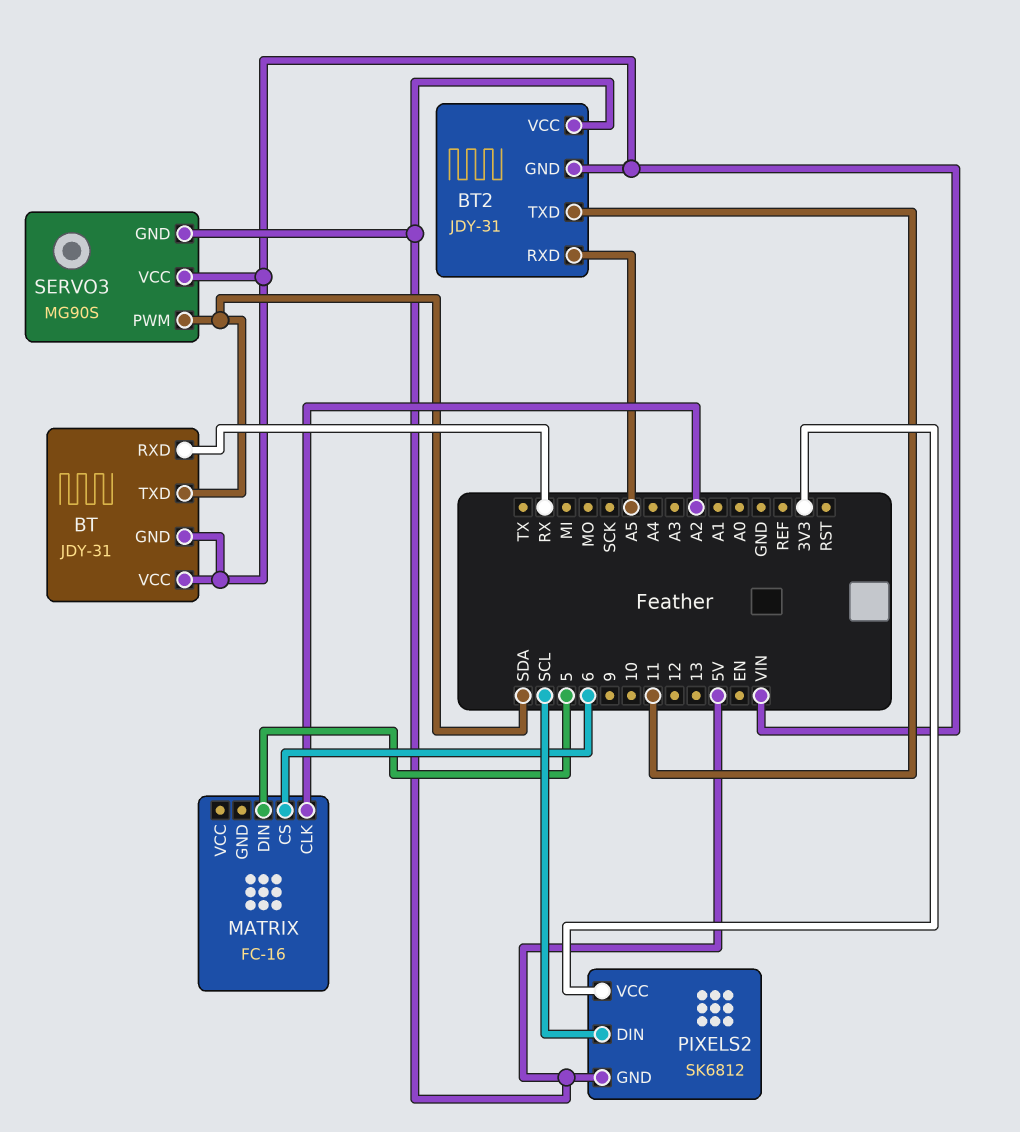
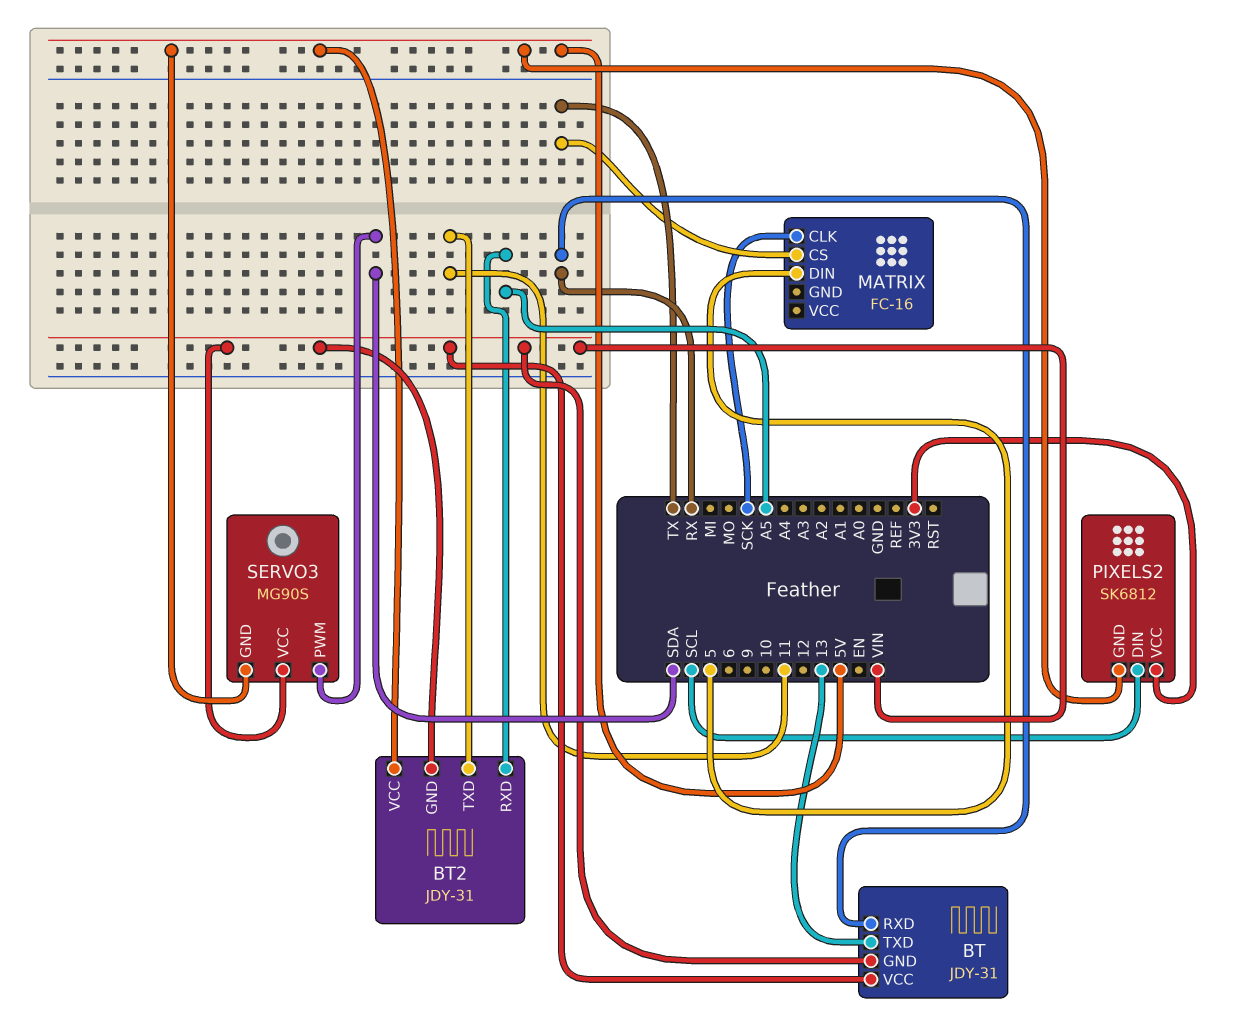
BT pin TXD: SDA -> 13
MATRIX pin CLK: A2 -> SCK
MATRIX pin CS: 6 -> TX

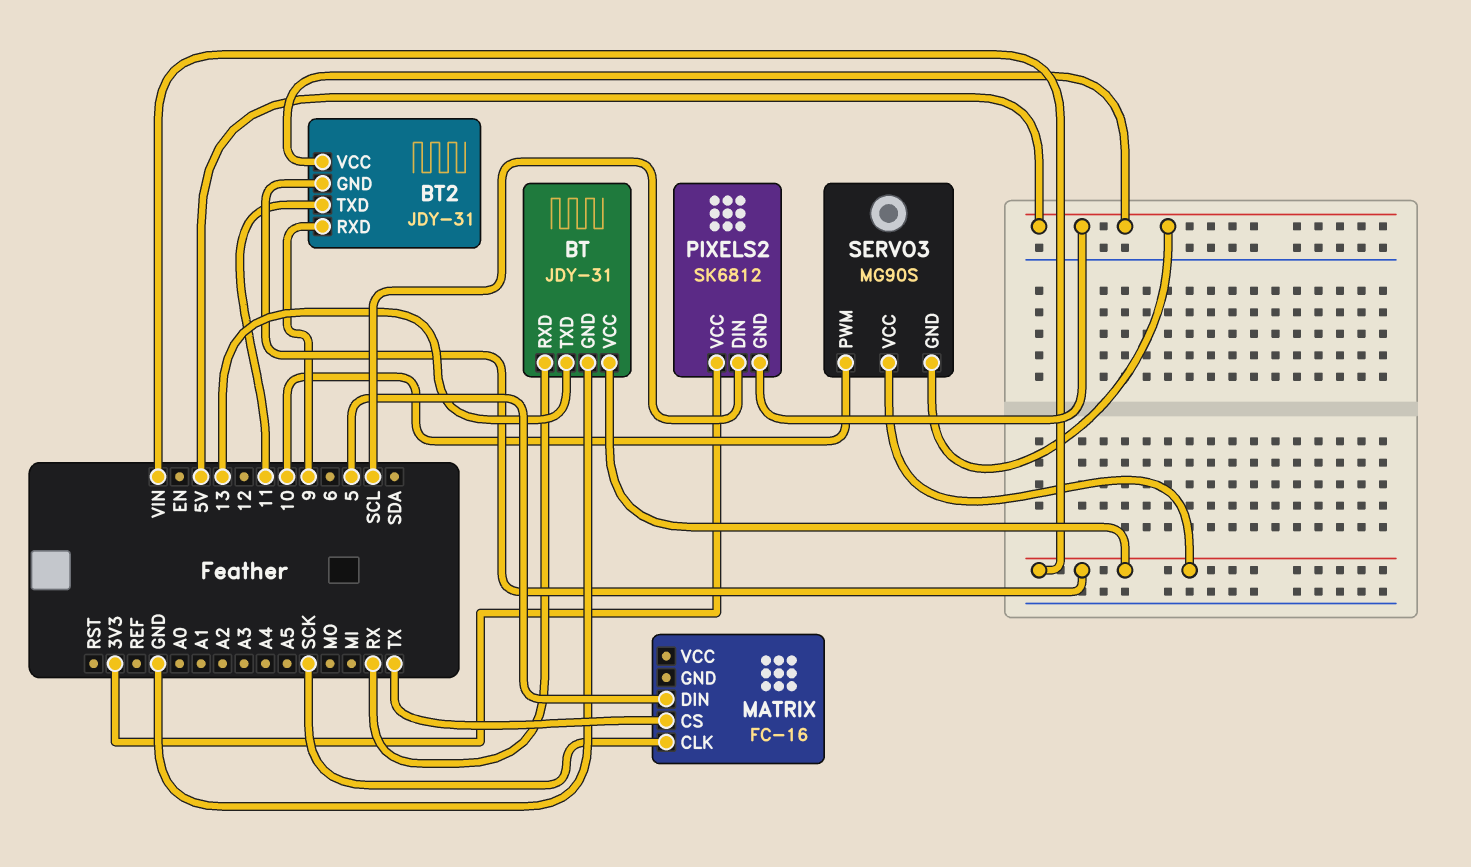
BT pin GND: VIN -> GND
BT2 pin RXD: A5 -> 9
SERVO3 pin PWM: SDA -> 10

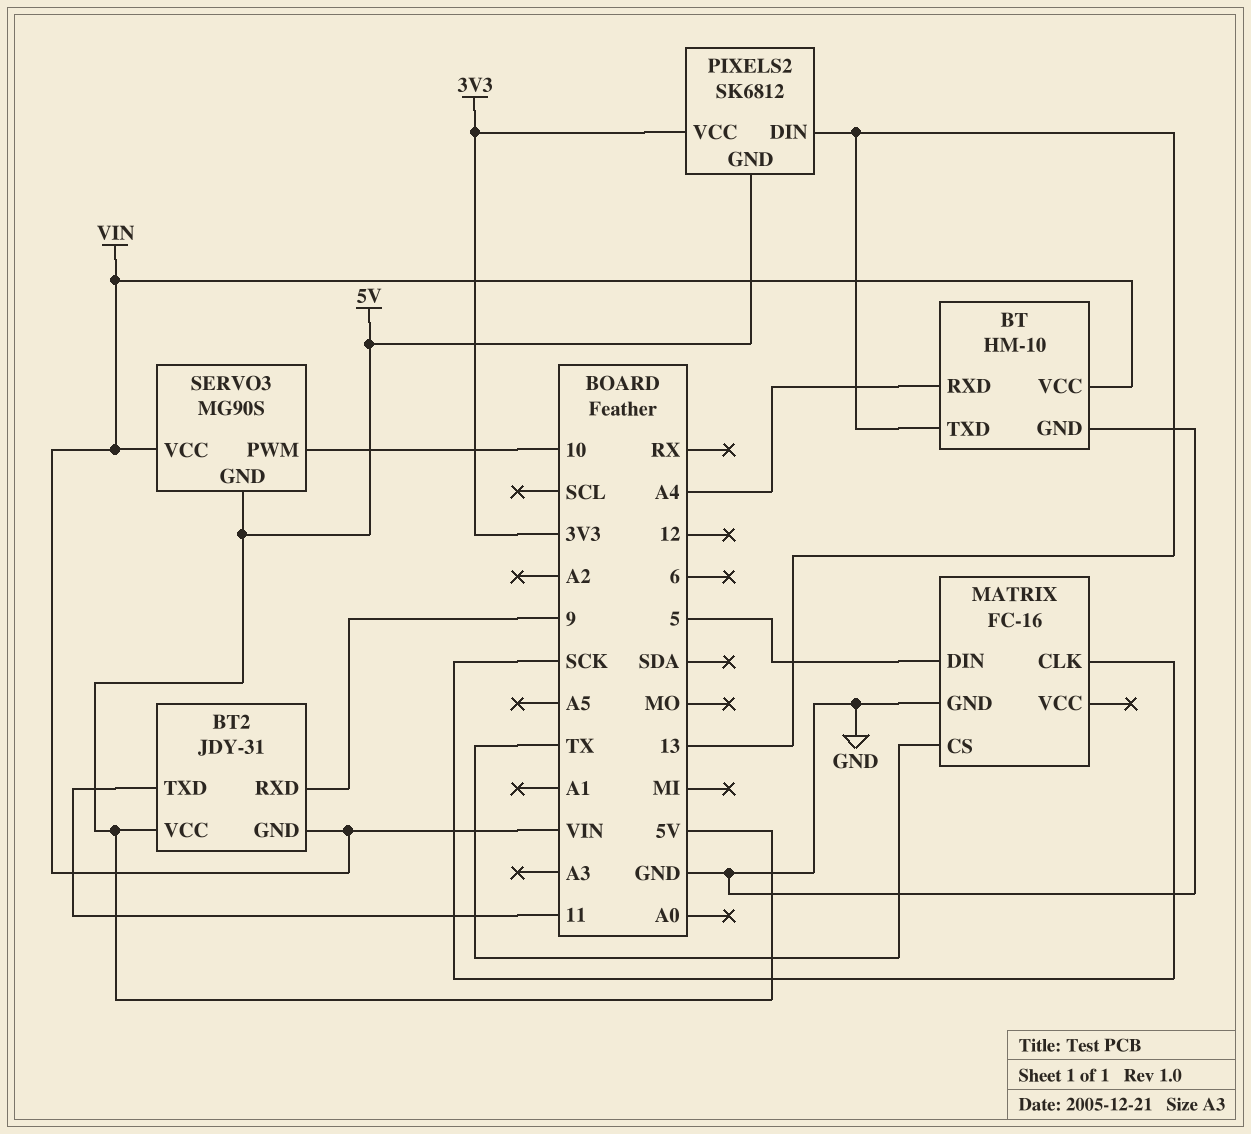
BT: JDY-31 -> HM-10
BT pin RXD: RX -> A4
MATRIX pin GND: none -> GND
PIXELS2 pin DIN: SCL -> 13

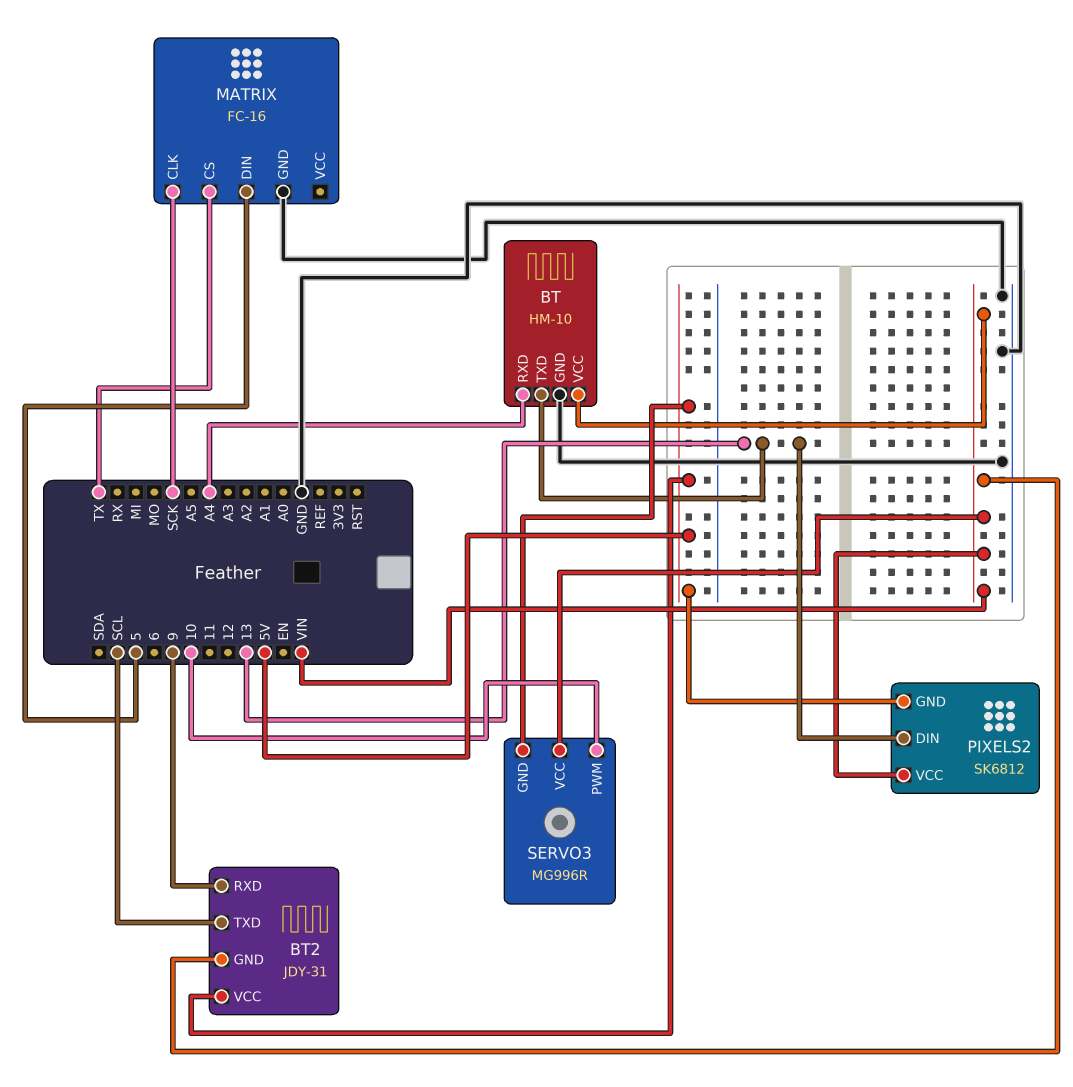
BT2 pin TXD: 11 -> SCL
PIXELS2 pin VCC: 3V3 -> VIN
SERVO3: MG90S -> MG996R

